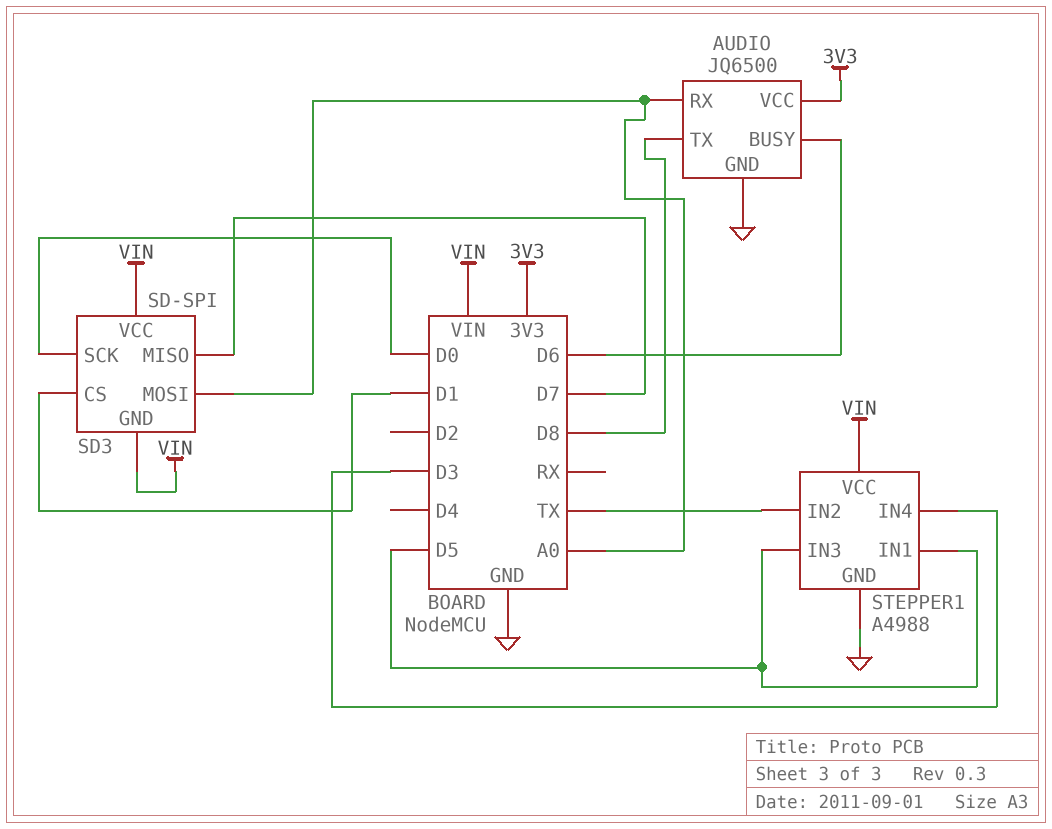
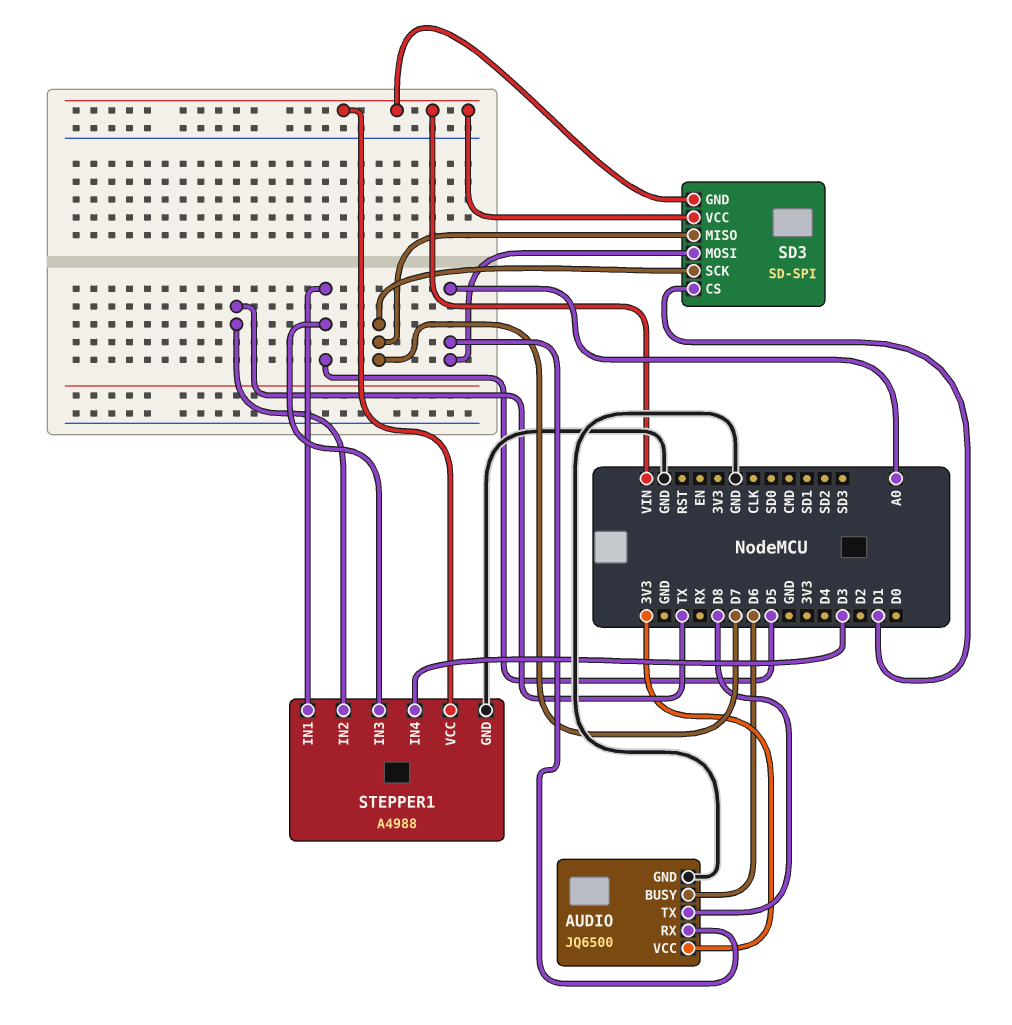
SD3 pin SCK: D0 -> D7

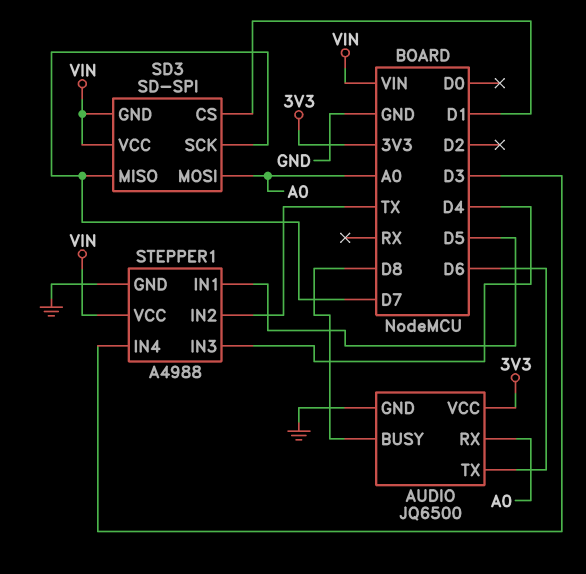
AUDIO pin BUSY: D6 -> D8
AUDIO pin TX: D8 -> D6
STEPPER1 pin IN3: D5 -> D4

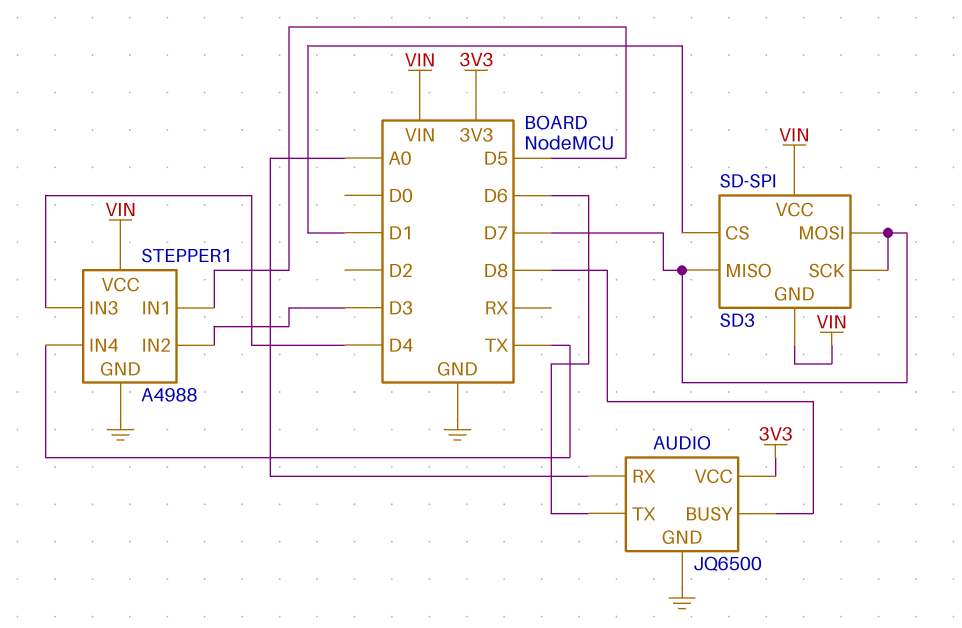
SD3 pin MOSI: A0 -> D7
STEPPER1 pin IN2: TX -> D3
STEPPER1 pin IN4: D3 -> TX

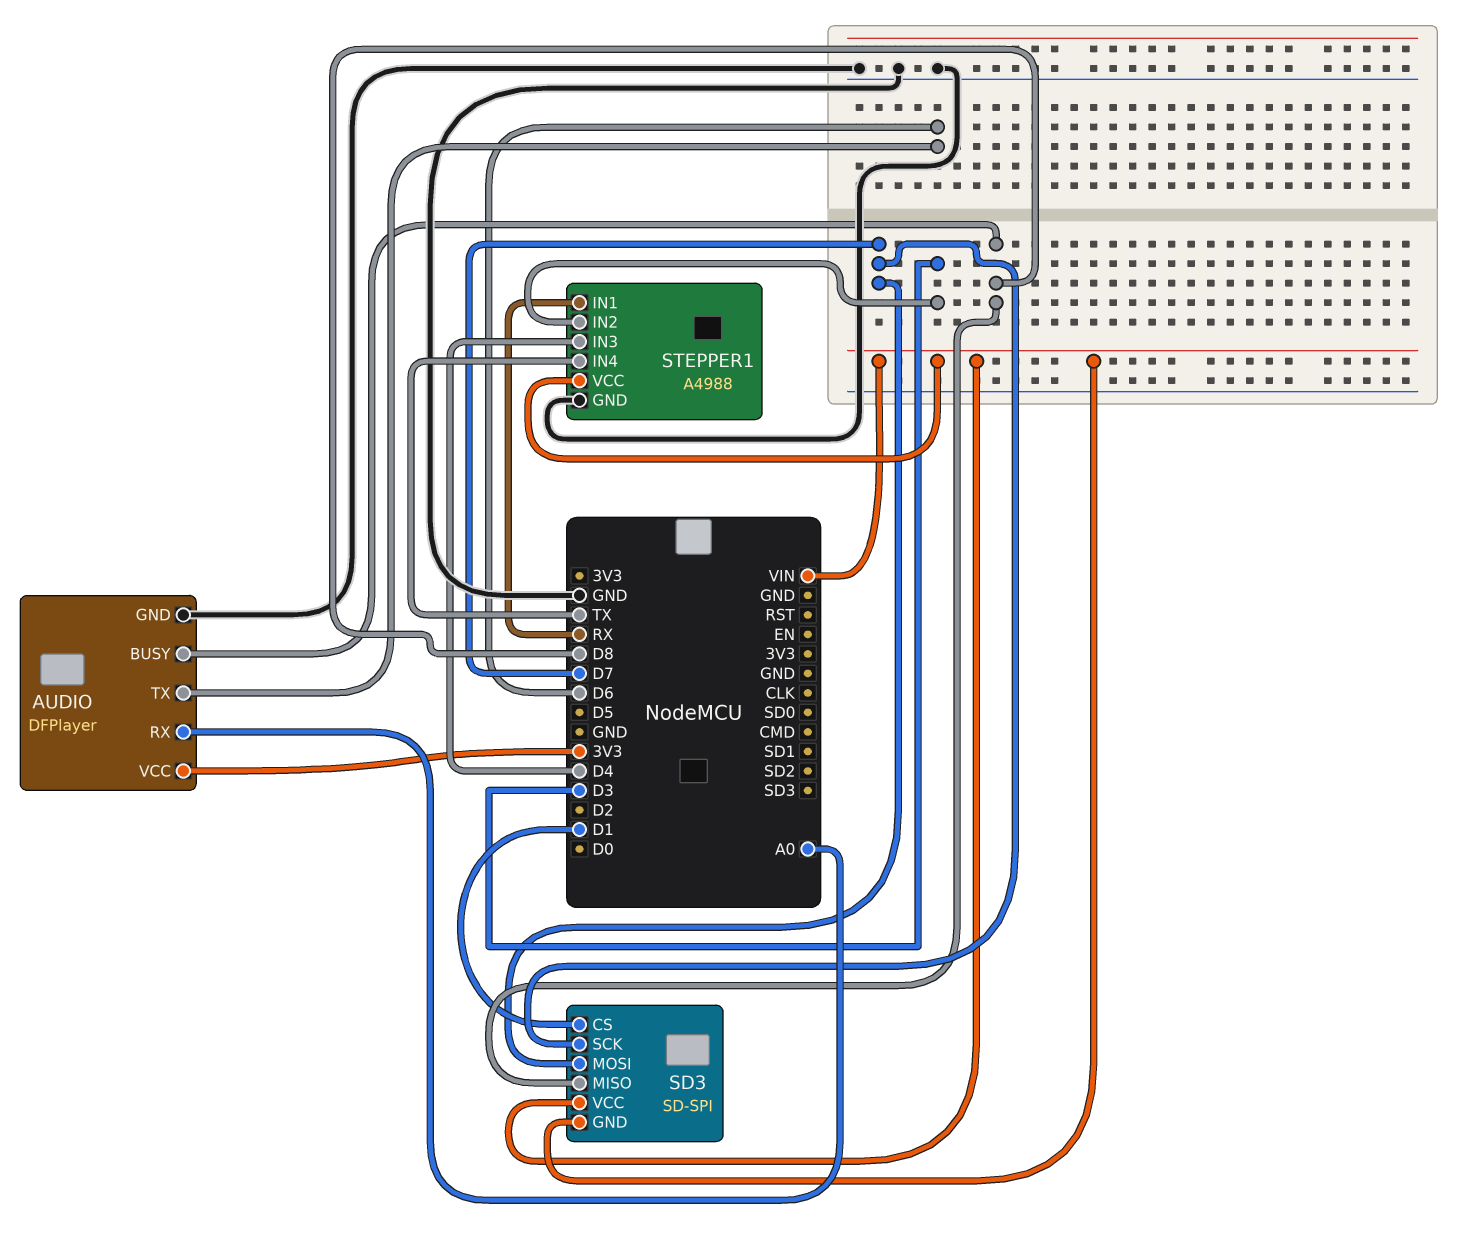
AUDIO: JQ6500 -> DFPlayer
SD3 pin MISO: D7 -> D8
STEPPER1 pin IN1: D5 -> RX

